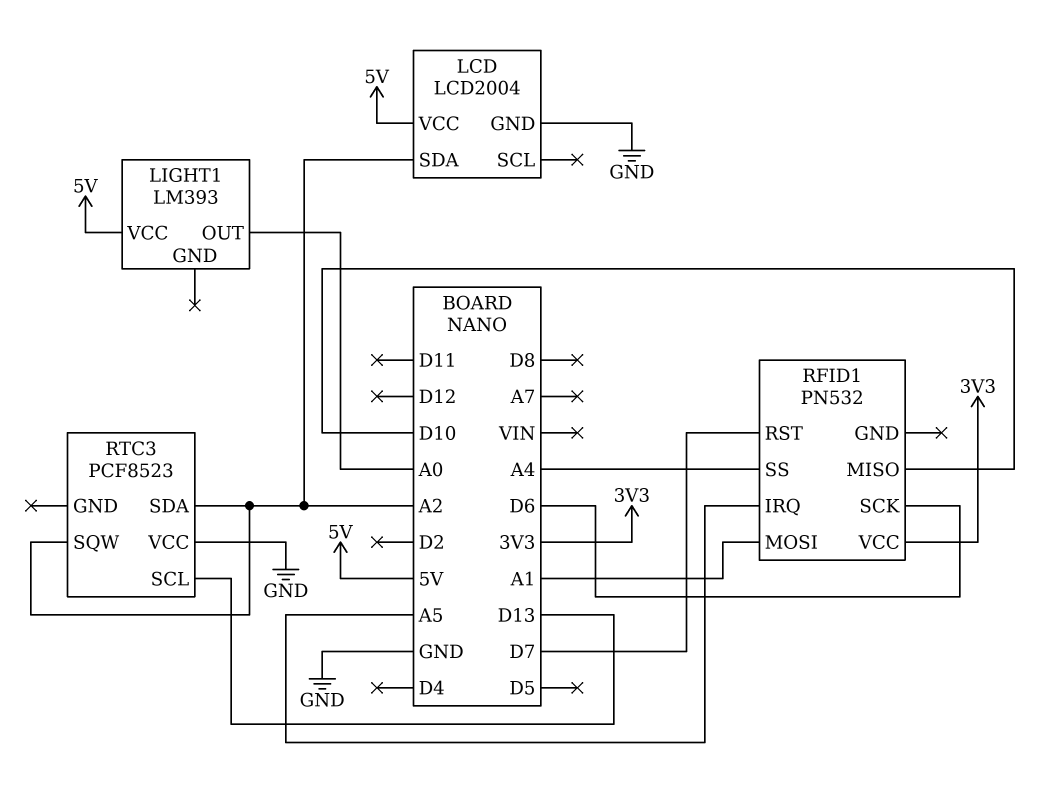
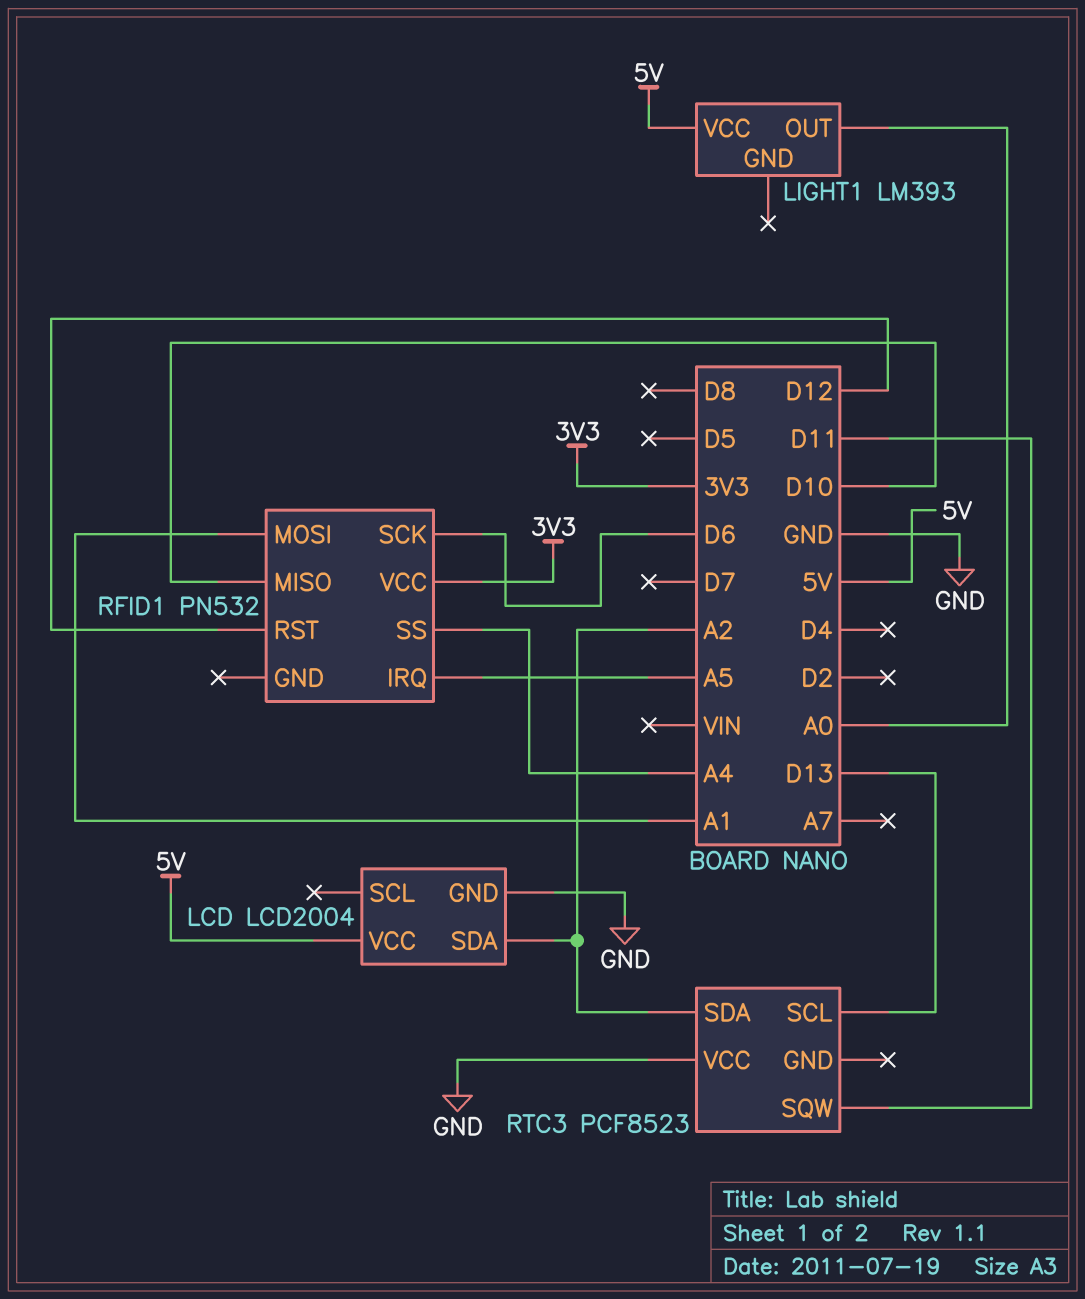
RFID1 pin RST: D7 -> D12
RTC3 pin SQW: A2 -> D11

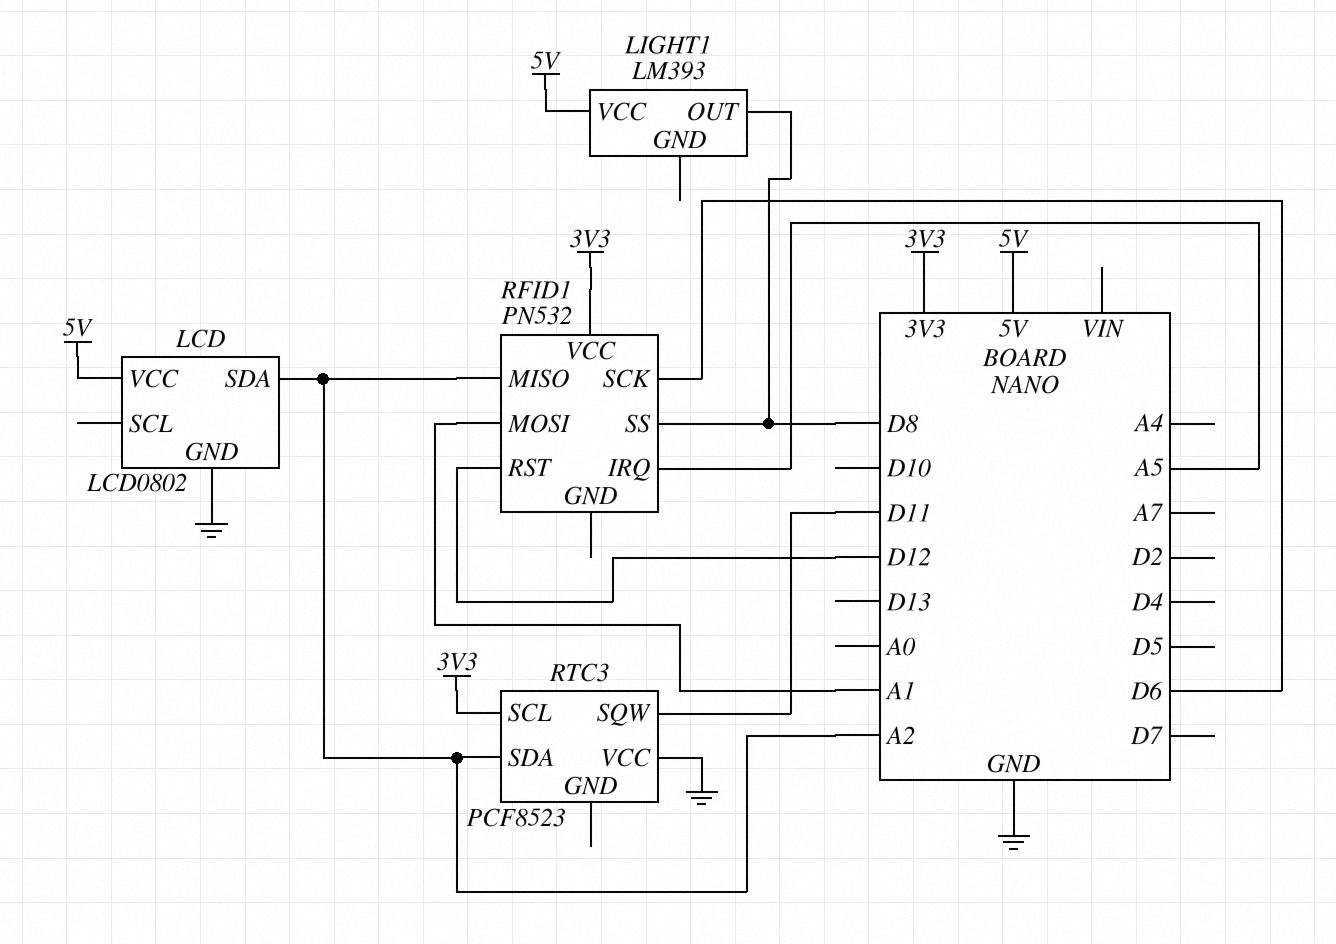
LCD: LCD2004 -> LCD0802
LIGHT1 pin OUT: A0 -> D8
RFID1 pin MISO: D10 -> A2
RFID1 pin SS: A4 -> D8
RTC3 pin SCL: D13 -> 3V3

